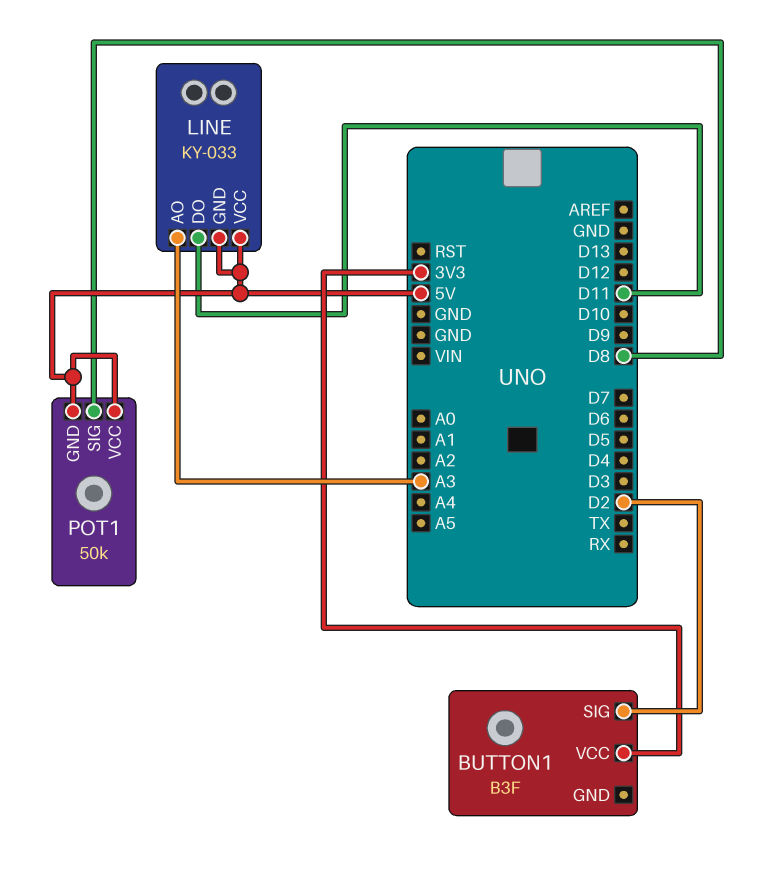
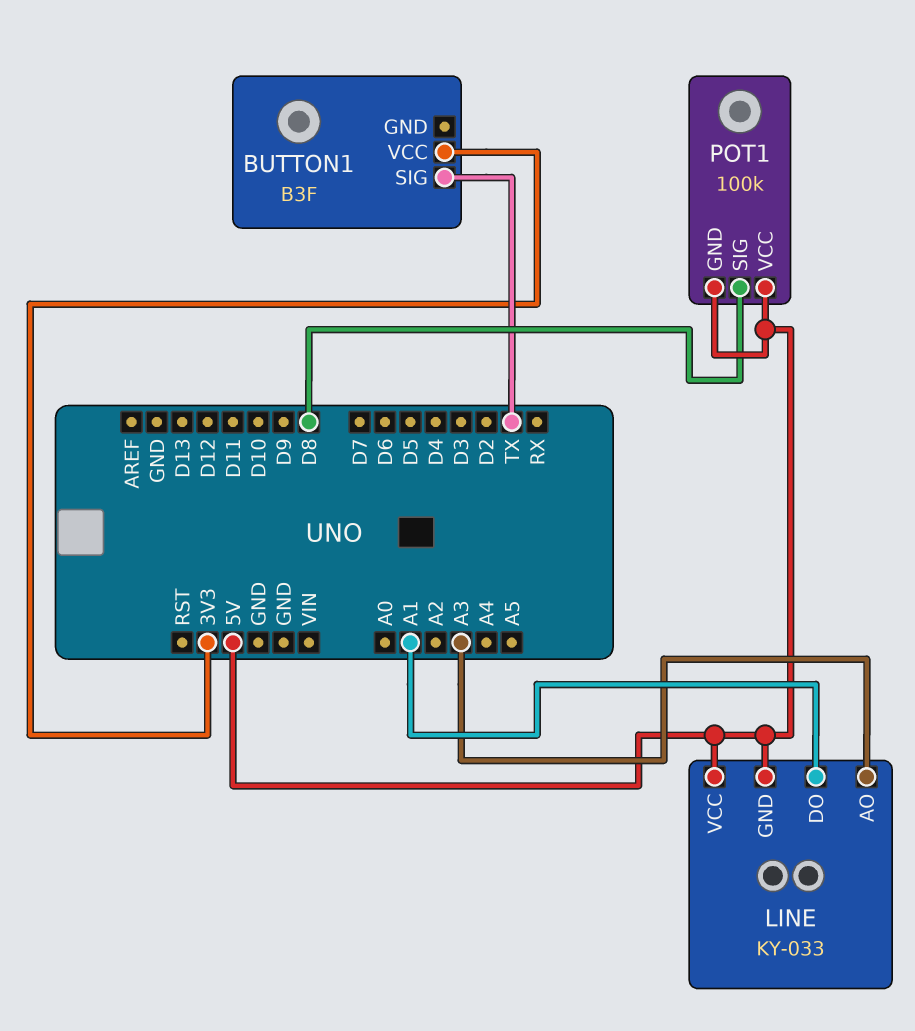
BUTTON1 pin SIG: D2 -> TX
LINE pin DO: D11 -> A1
POT1: 50k -> 100k

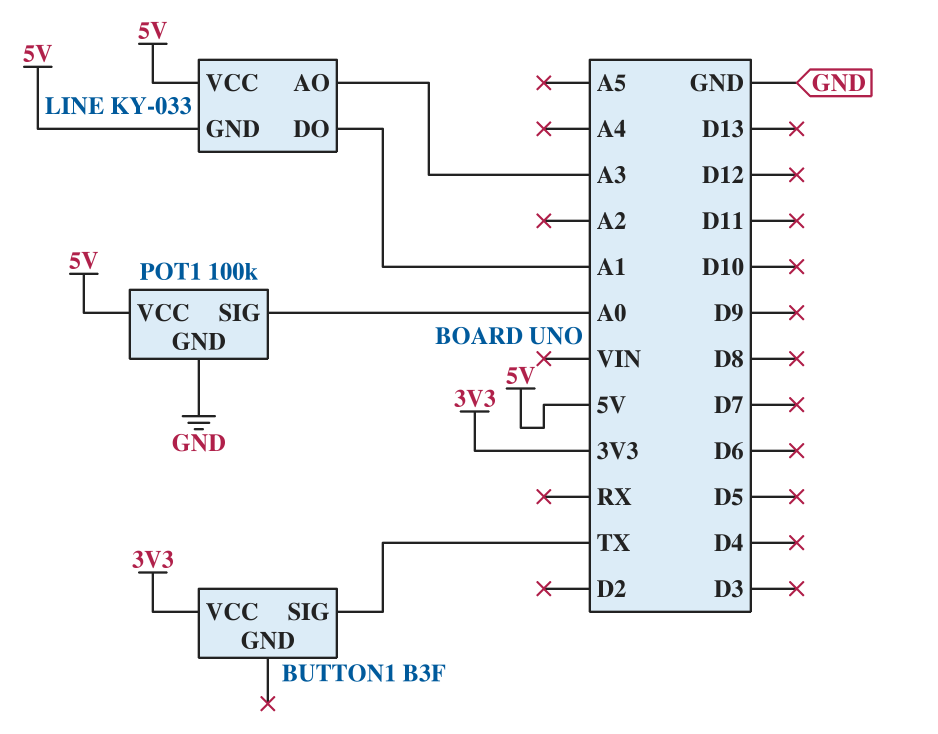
POT1 pin GND: 5V -> GND
POT1 pin SIG: D8 -> A0

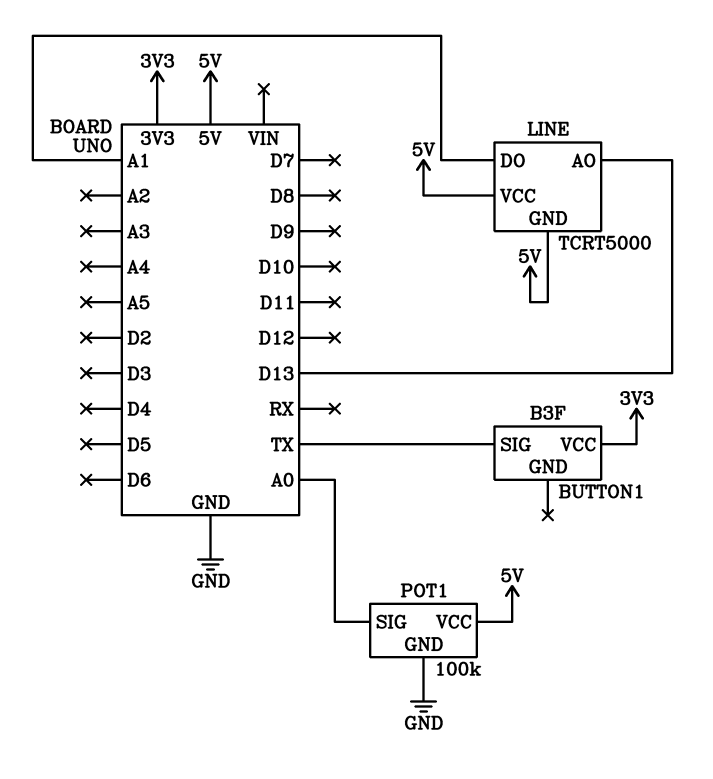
LINE: KY-033 -> TCRT5000
LINE pin AO: A3 -> D13

